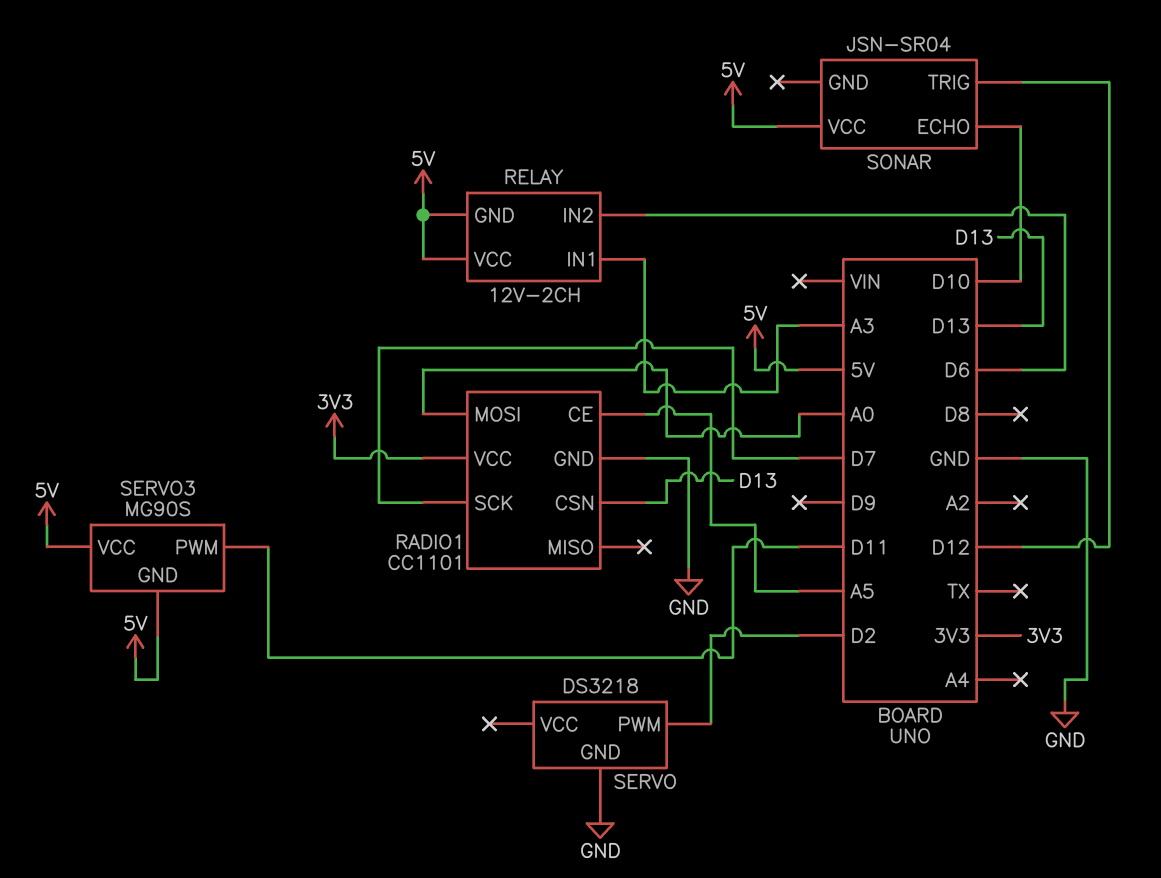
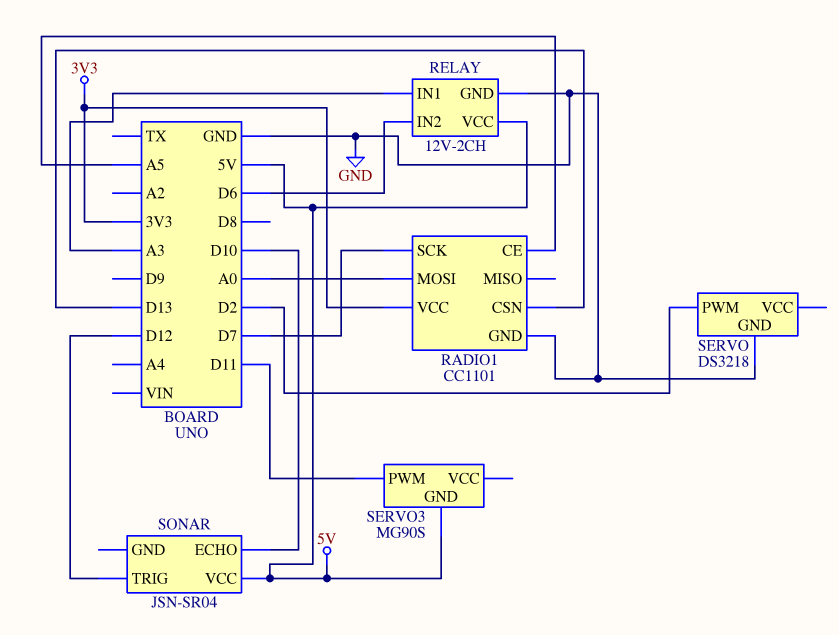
RELAY pin GND: 5V -> GND
SERVO3 pin VCC: 5V -> none

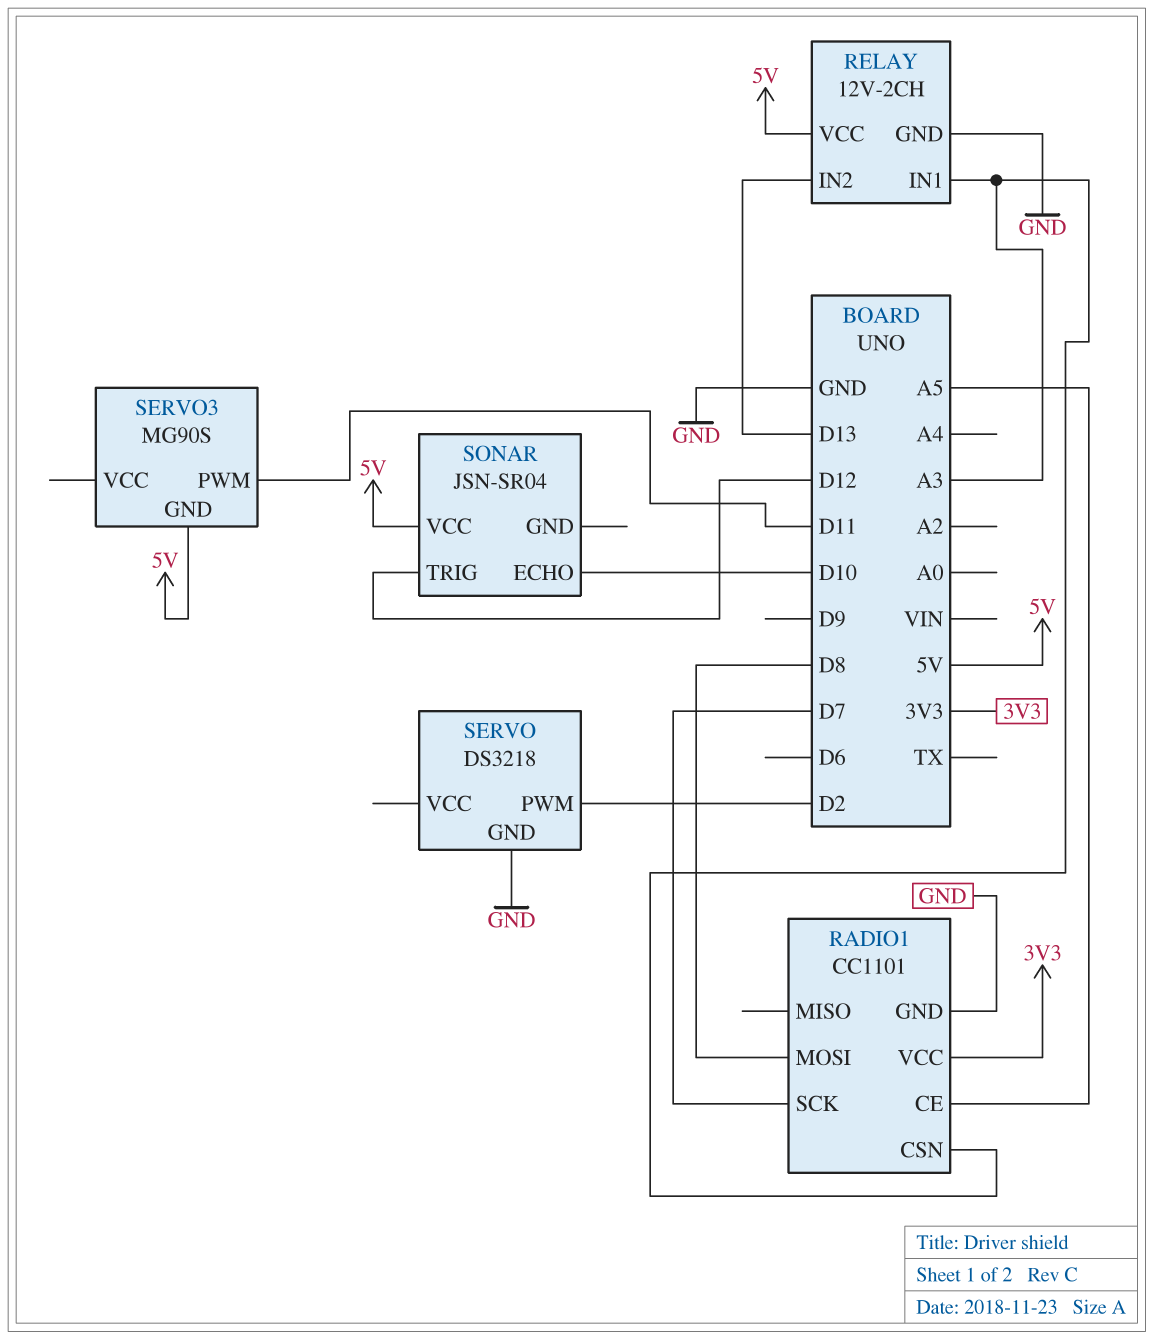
RADIO1 pin CSN: D13 -> A3
RADIO1 pin MOSI: A0 -> D8
RELAY pin IN2: D6 -> D13

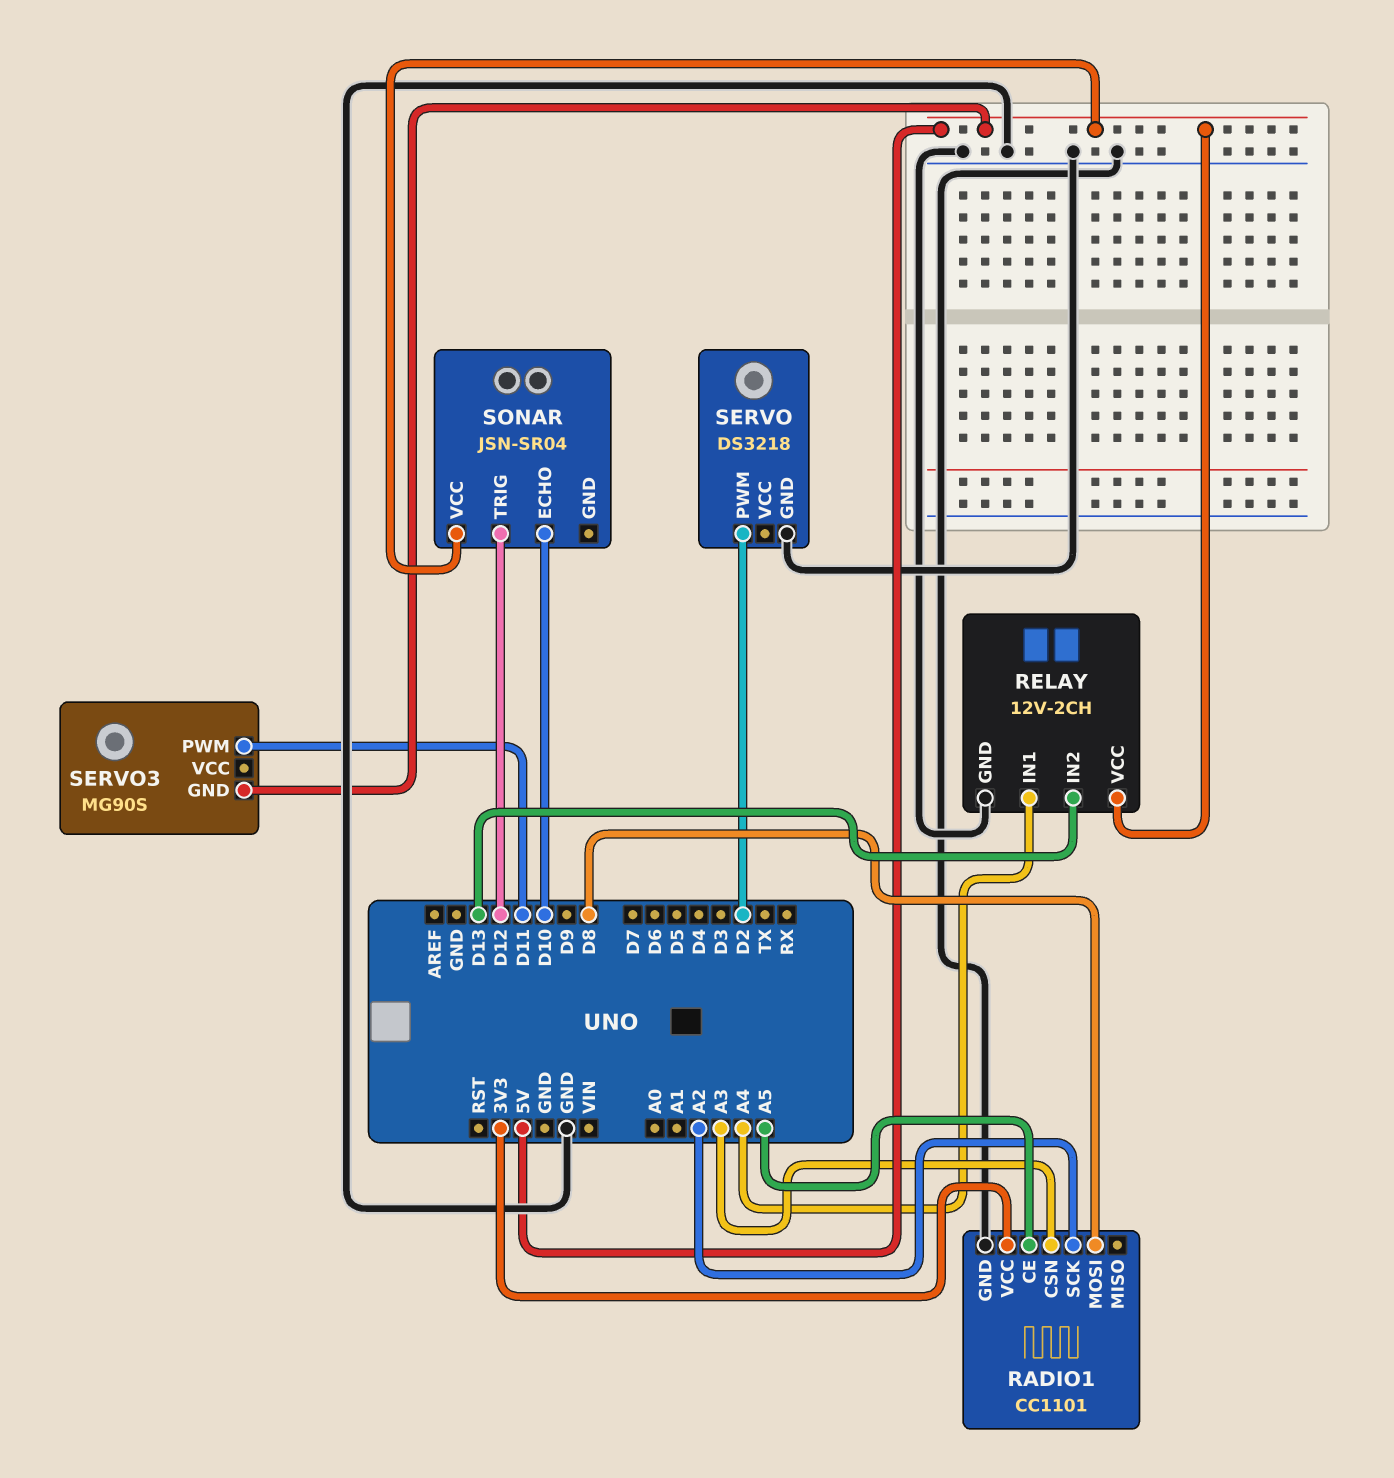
RADIO1 pin SCK: D7 -> A2
RELAY pin IN1: A3 -> A4

